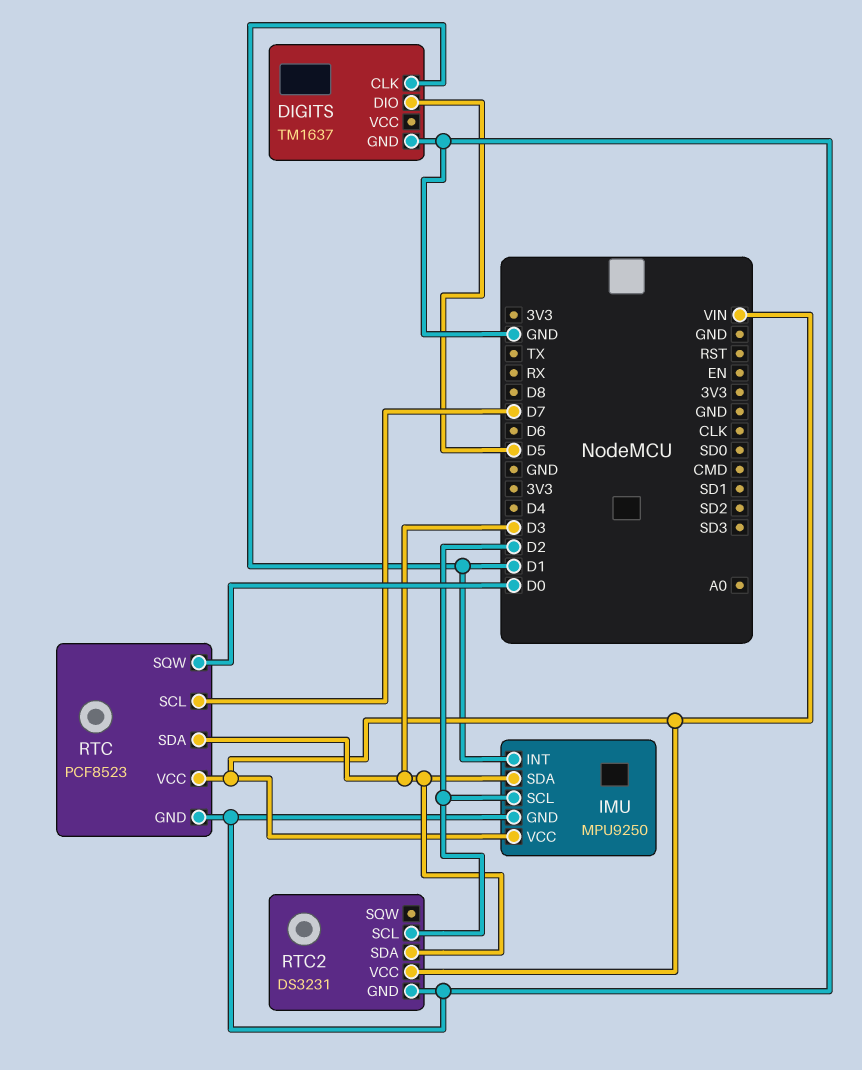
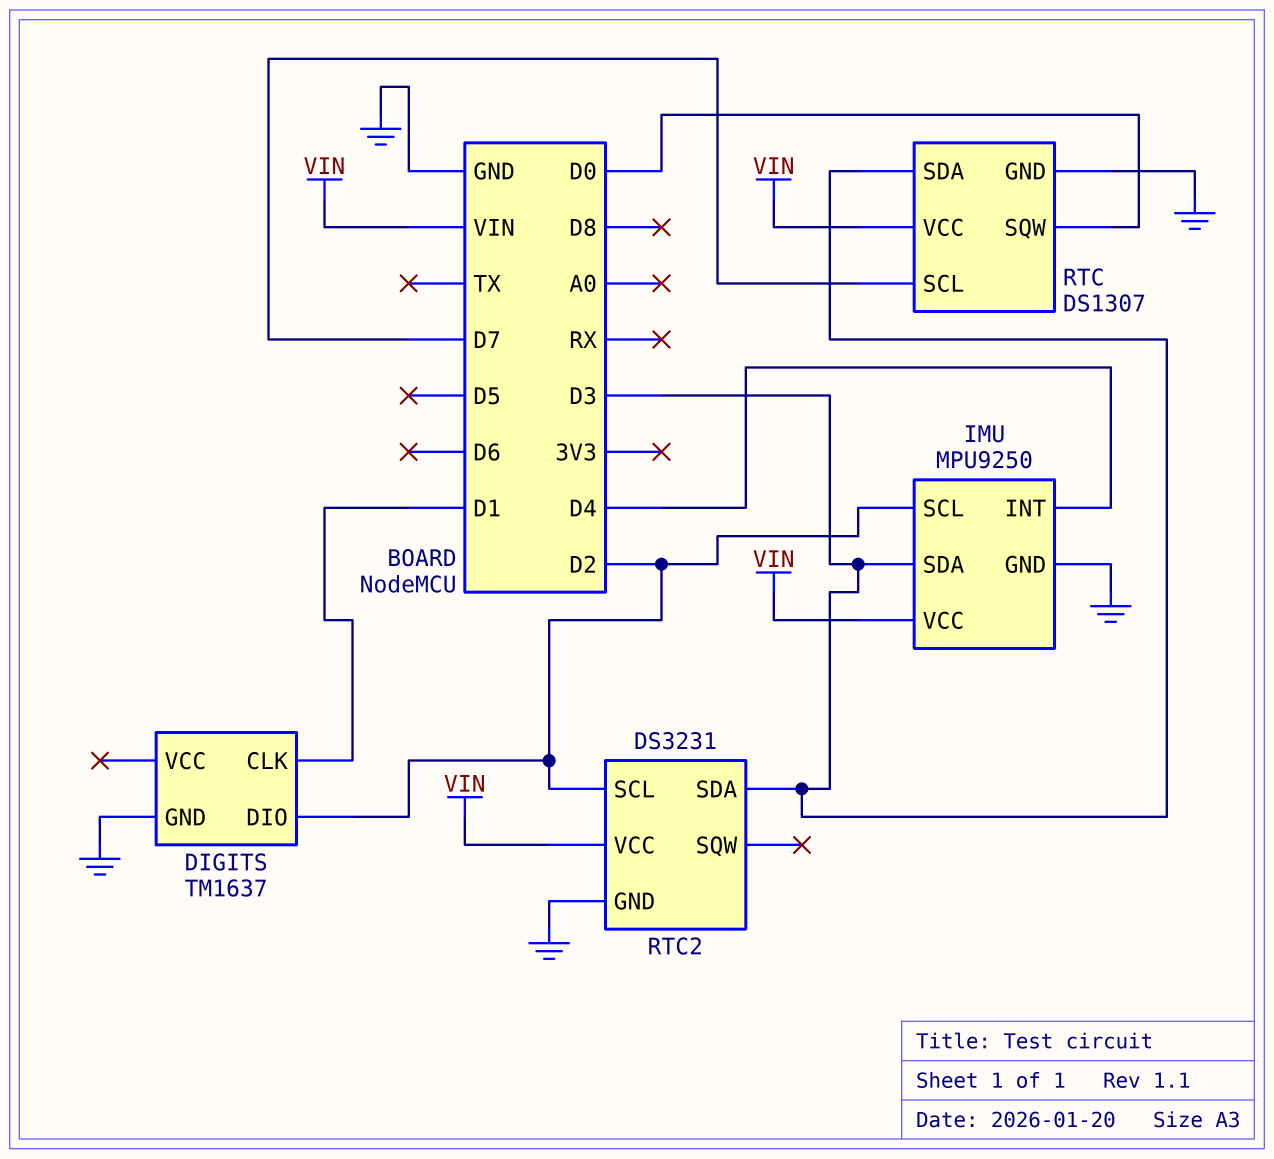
DIGITS pin DIO: D5 -> D2
IMU pin INT: D1 -> D4
RTC: PCF8523 -> DS1307

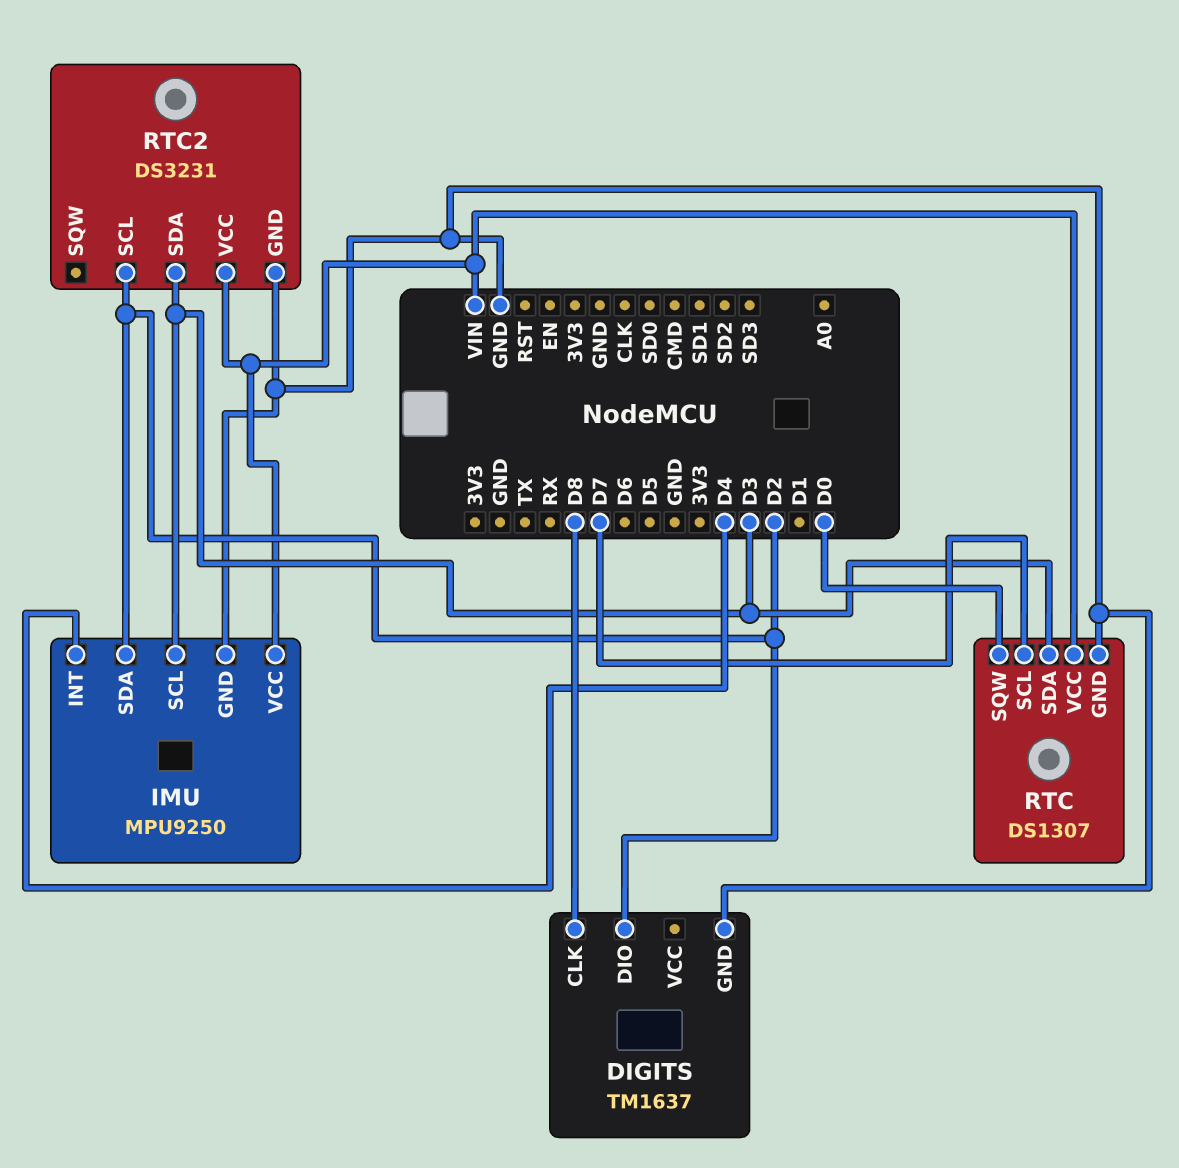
DIGITS pin CLK: D1 -> D8
IMU pin SCL: D2 -> D3
IMU pin SDA: D3 -> D2

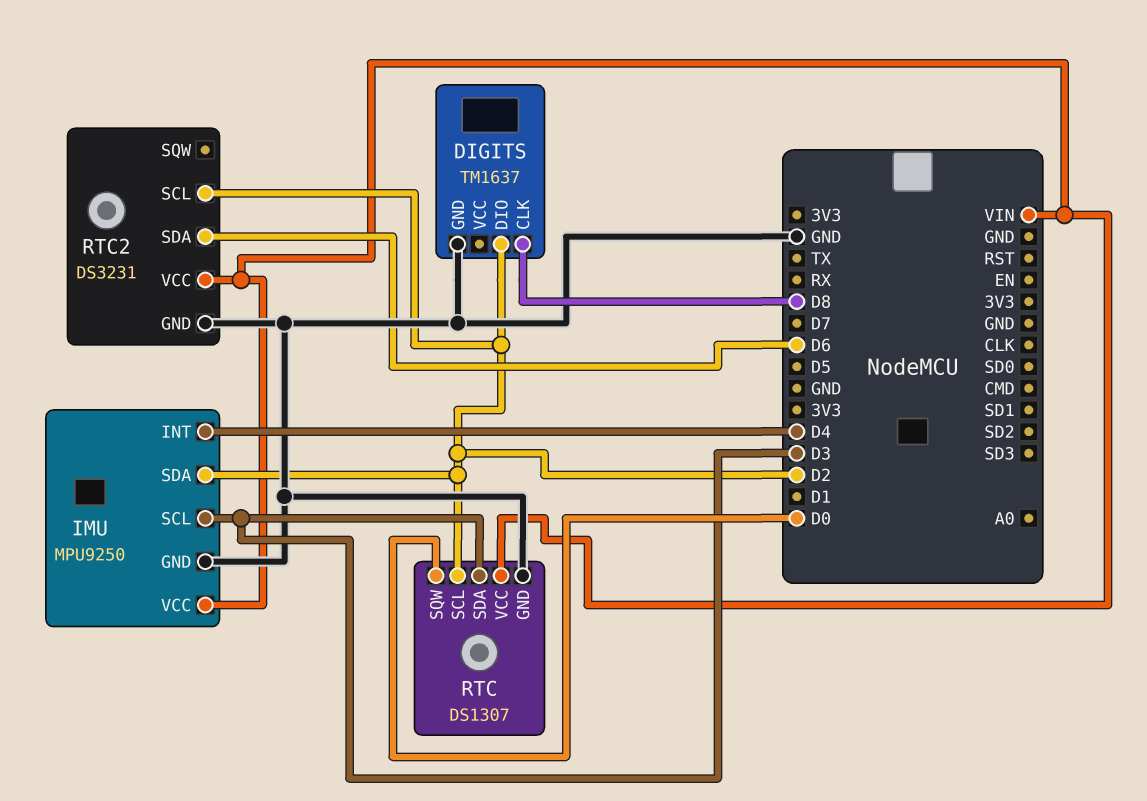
RTC pin SCL: D7 -> D2
RTC2 pin SDA: D3 -> D6

